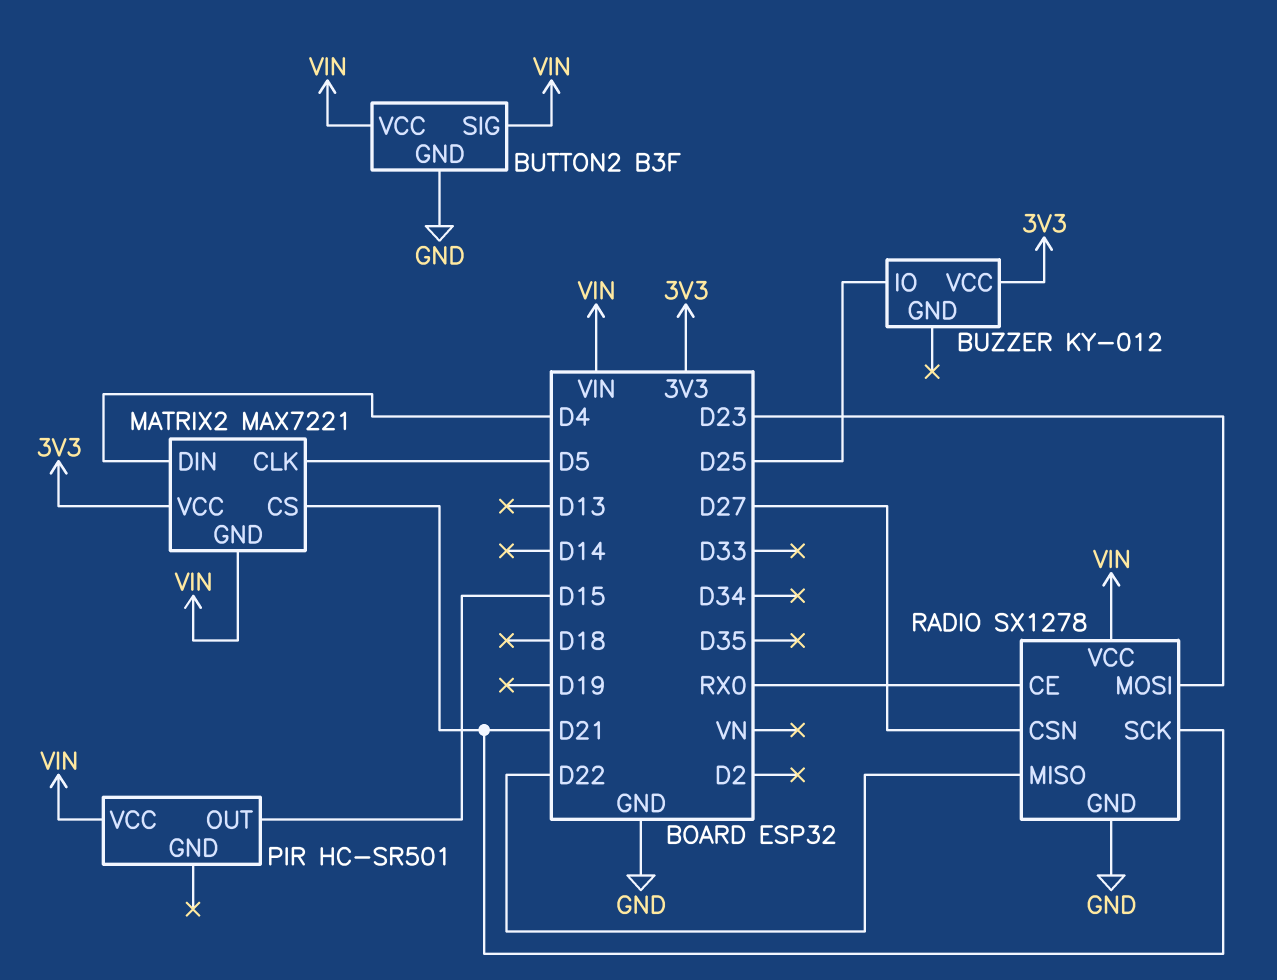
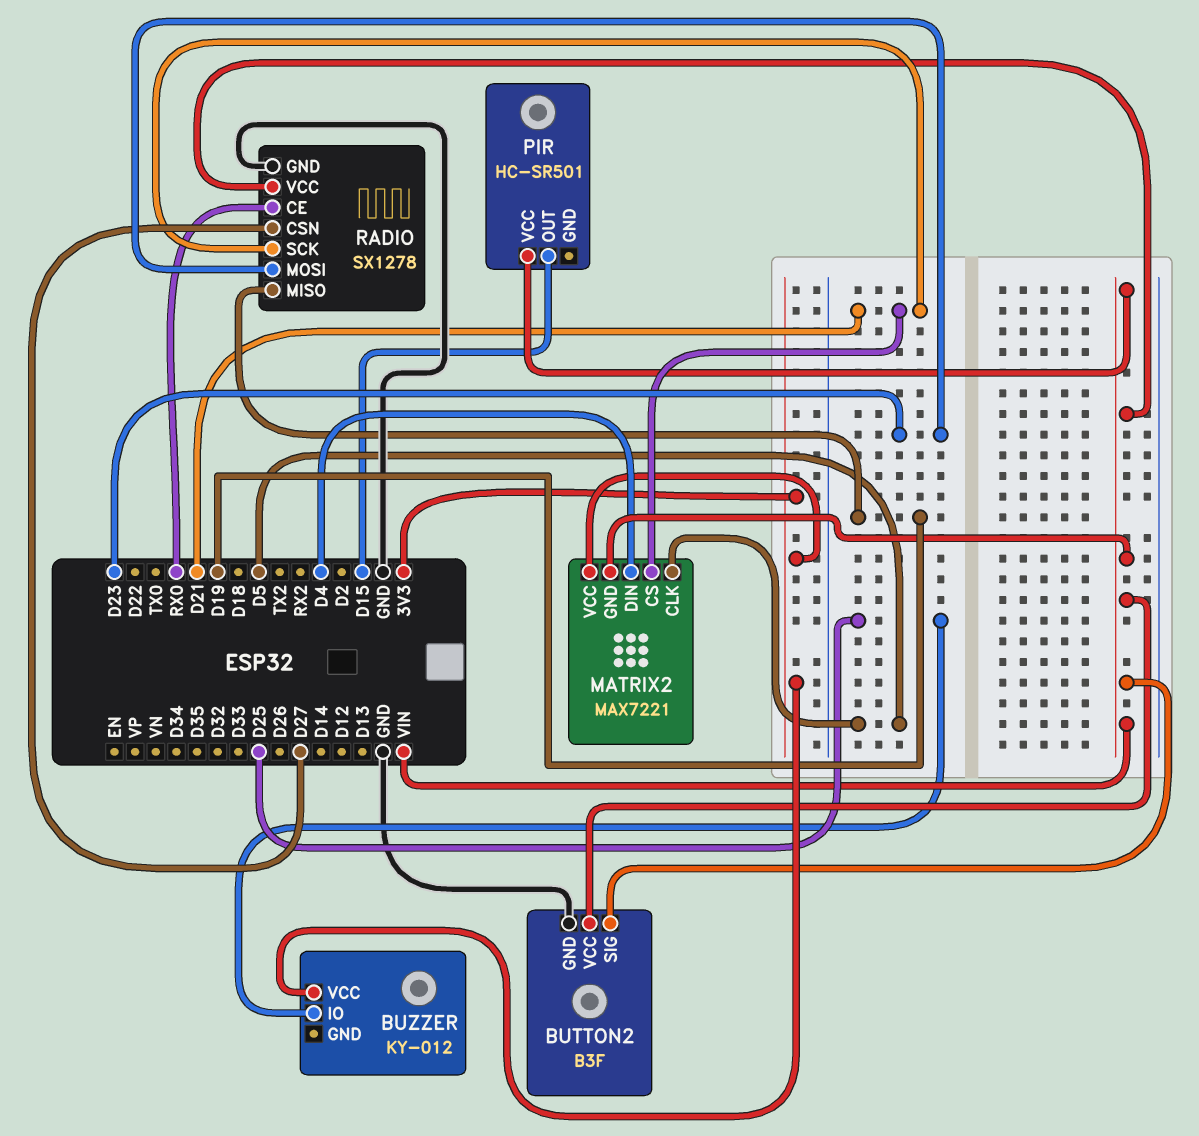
RADIO pin MISO: D22 -> D19

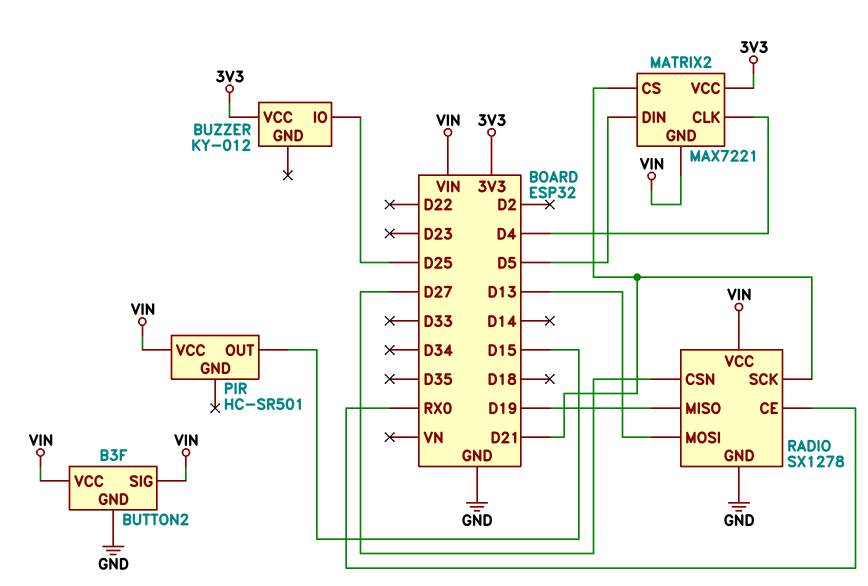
MATRIX2 pin CLK: D5 -> D4
MATRIX2 pin DIN: D4 -> D5
RADIO pin MOSI: D23 -> D13

